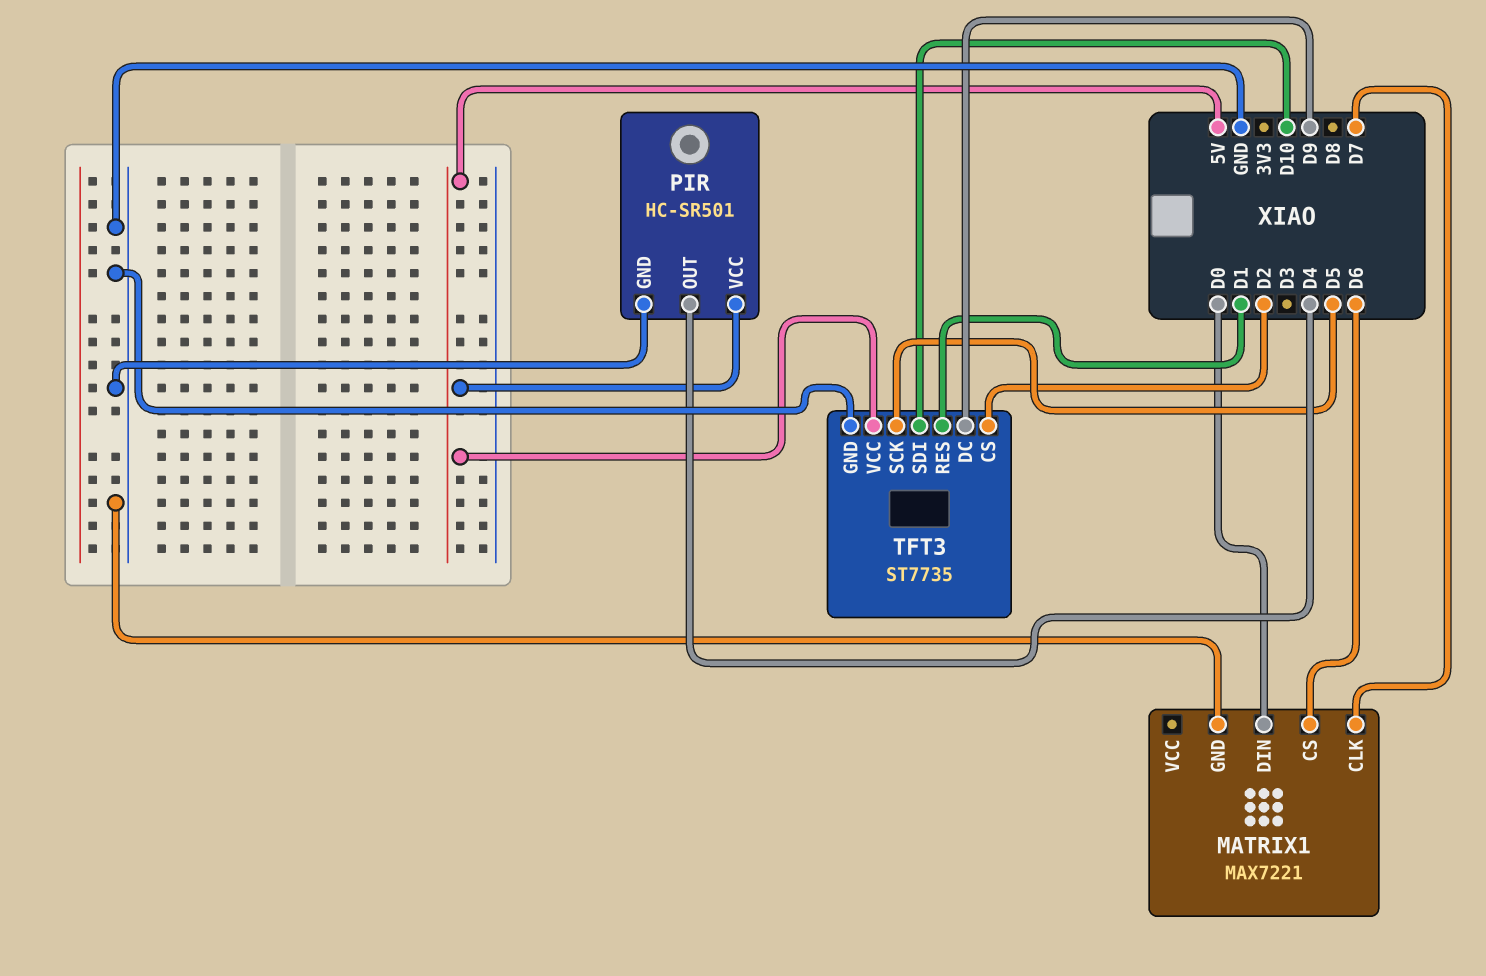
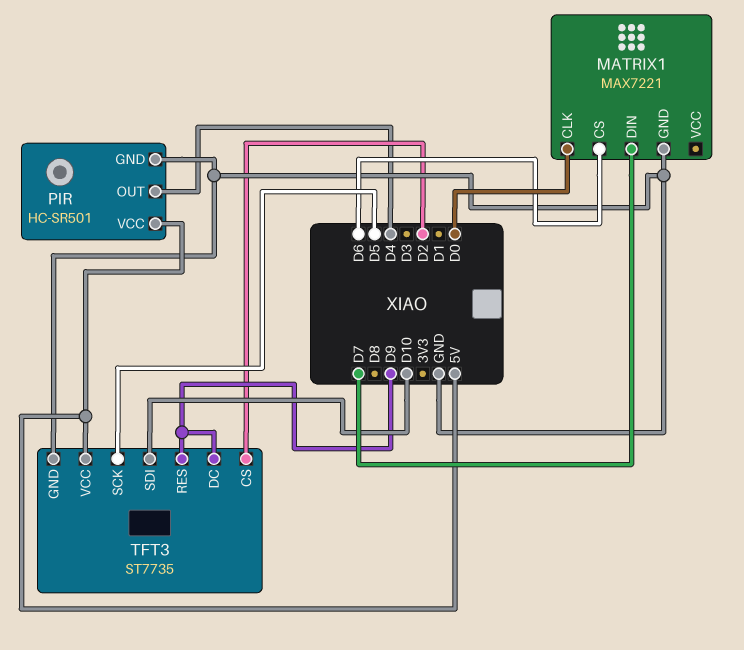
MATRIX1 pin CLK: D7 -> D0
MATRIX1 pin DIN: D0 -> D7
TFT3 pin RES: D1 -> D9

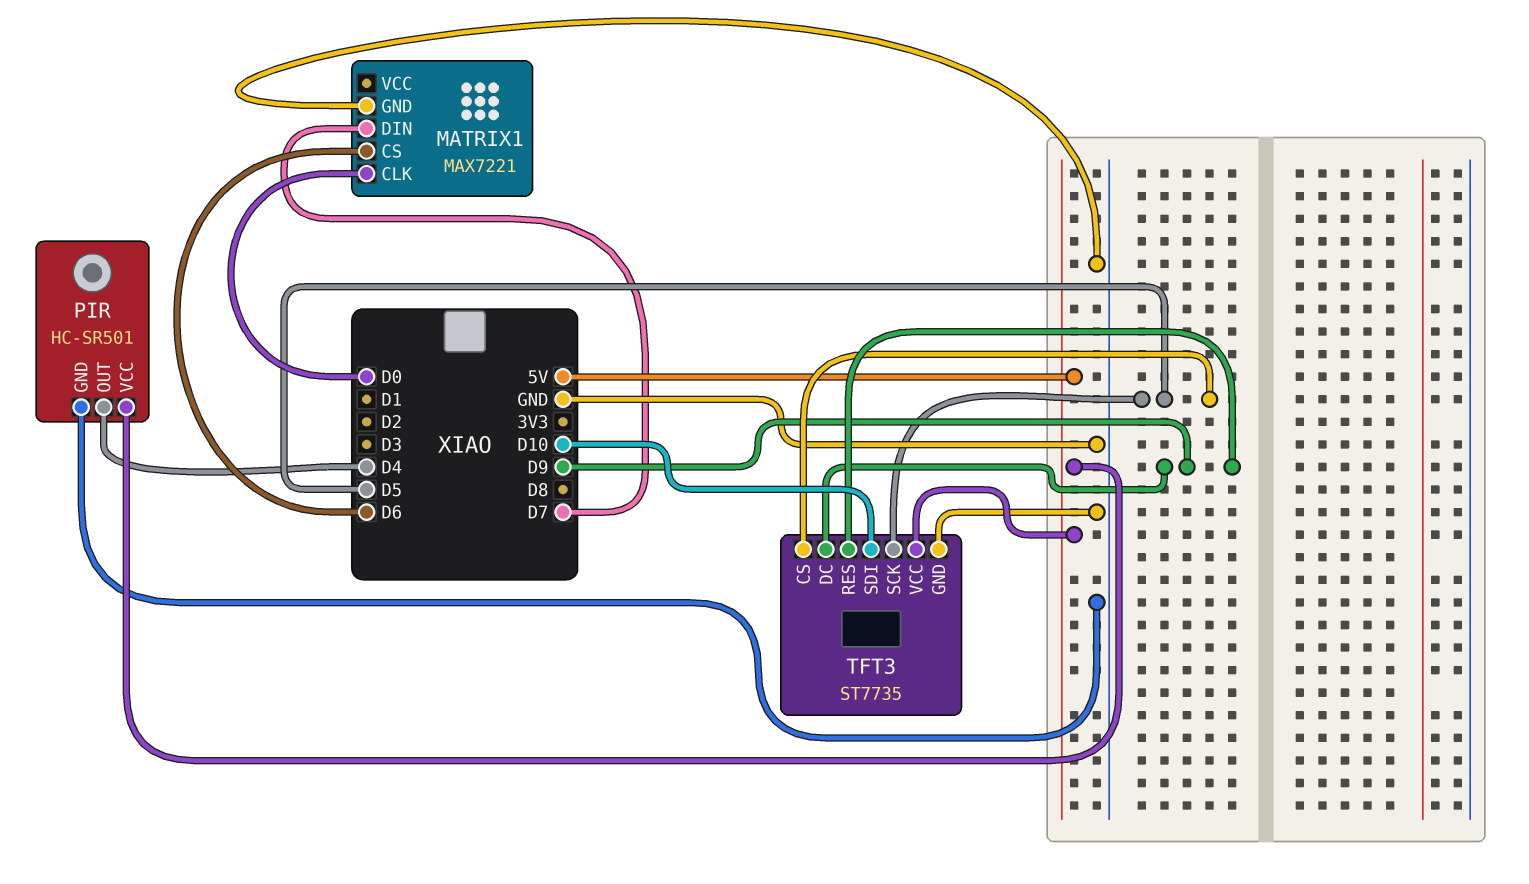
TFT3 pin CS: D2 -> D5

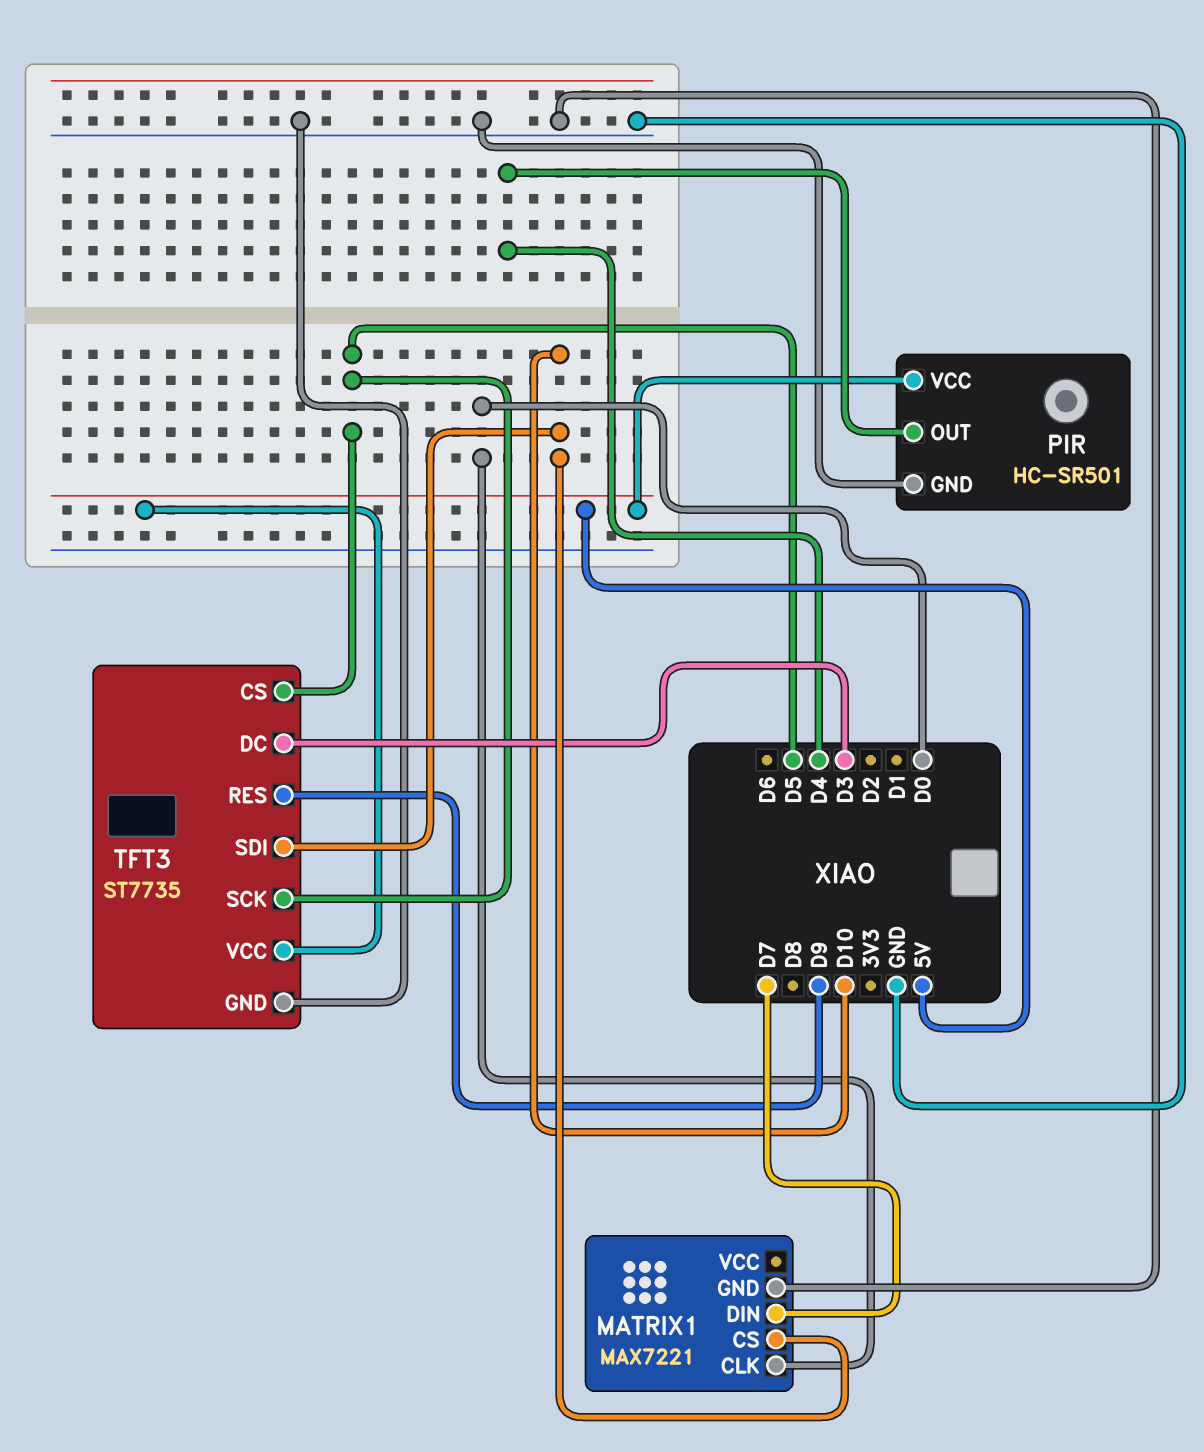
MATRIX1 pin CS: D6 -> D10
TFT3 pin DC: D9 -> D3

